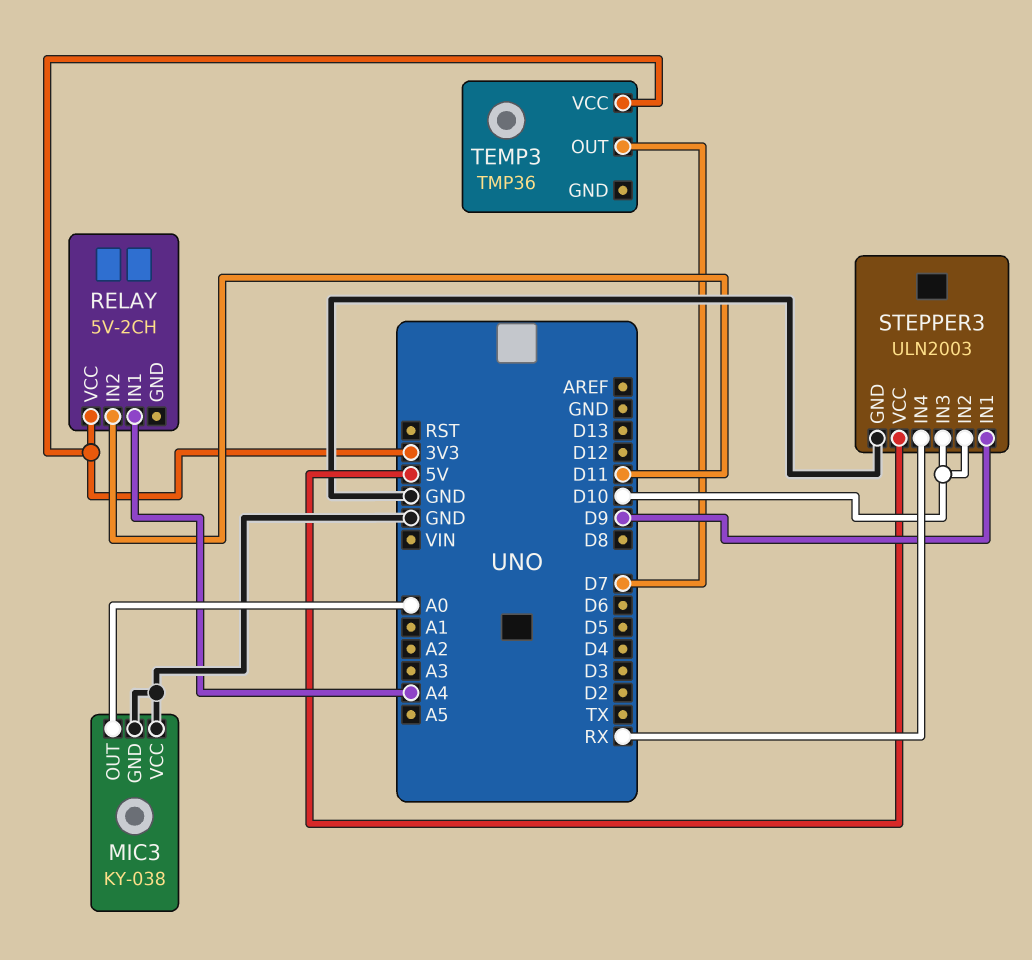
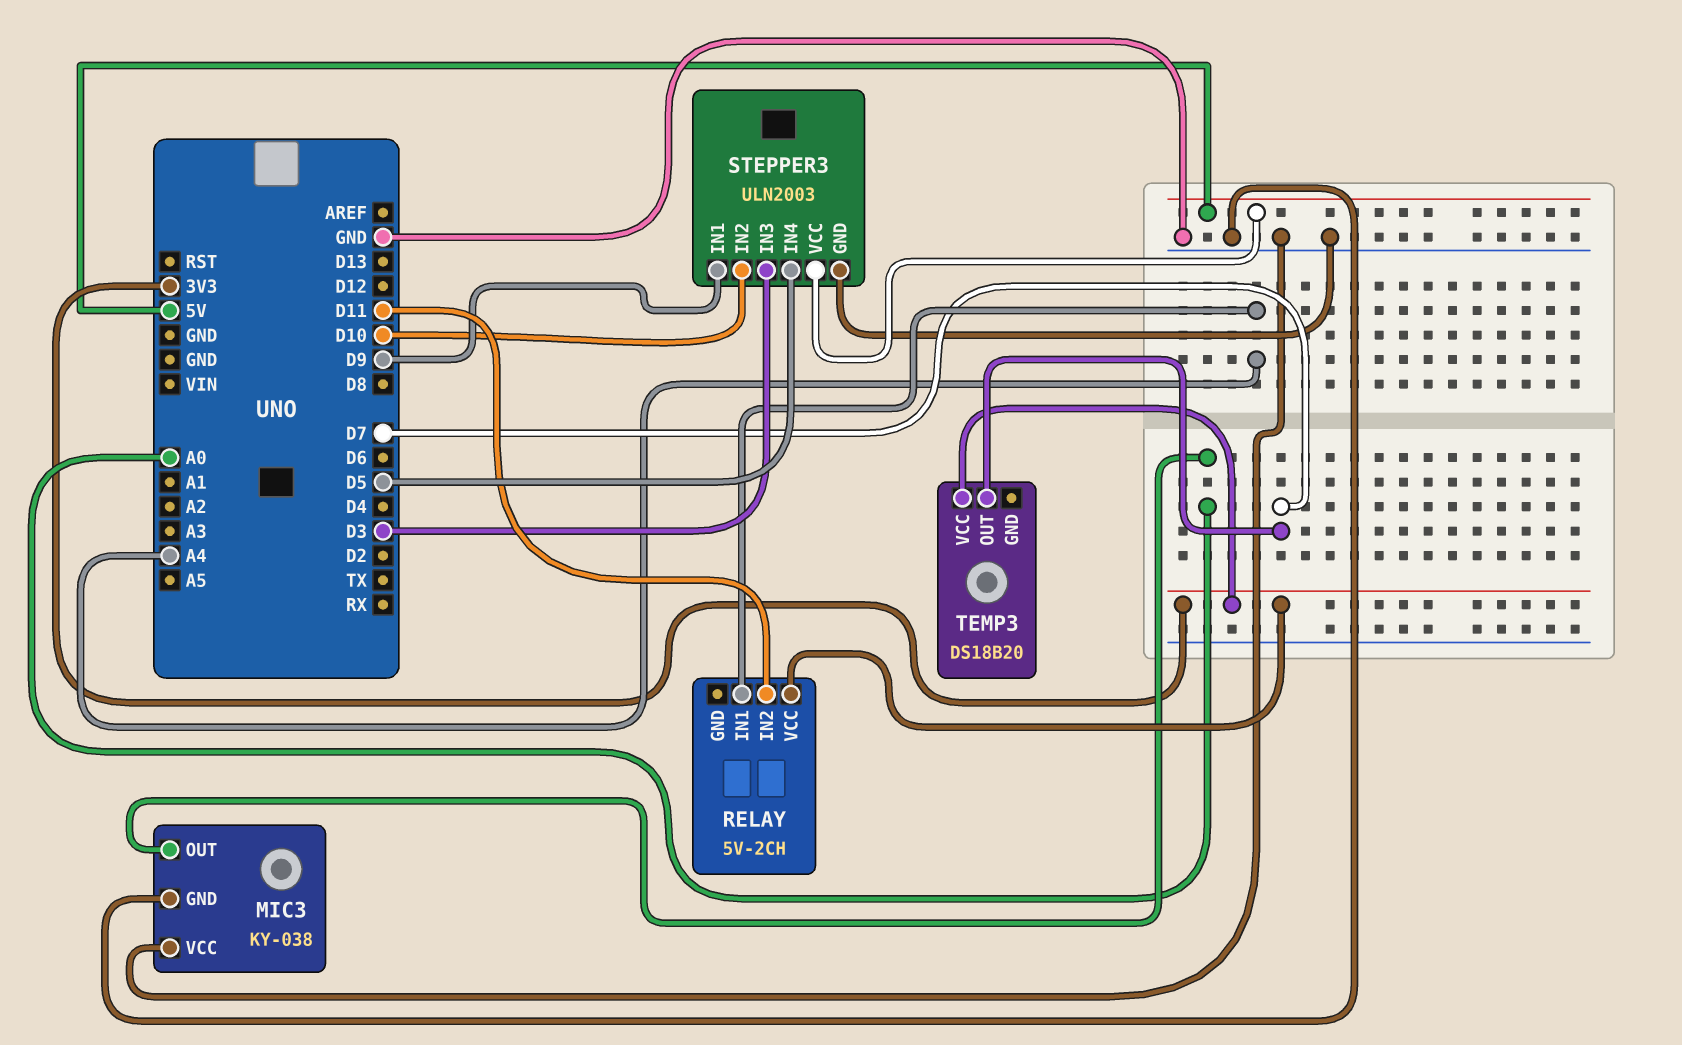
STEPPER3 pin IN3: D10 -> D3
STEPPER3 pin IN4: RX -> D5
TEMP3: TMP36 -> DS18B20

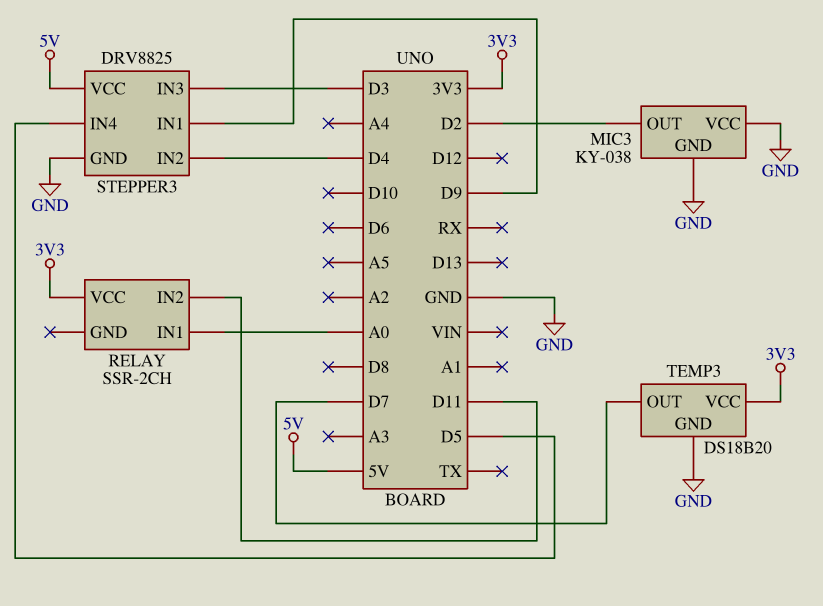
MIC3 pin OUT: A0 -> D2
RELAY: 5V-2CH -> SSR-2CH
RELAY pin IN1: A4 -> A0
STEPPER3: ULN2003 -> DRV8825
STEPPER3 pin IN2: D10 -> D4
TEMP3 pin GND: none -> GND

